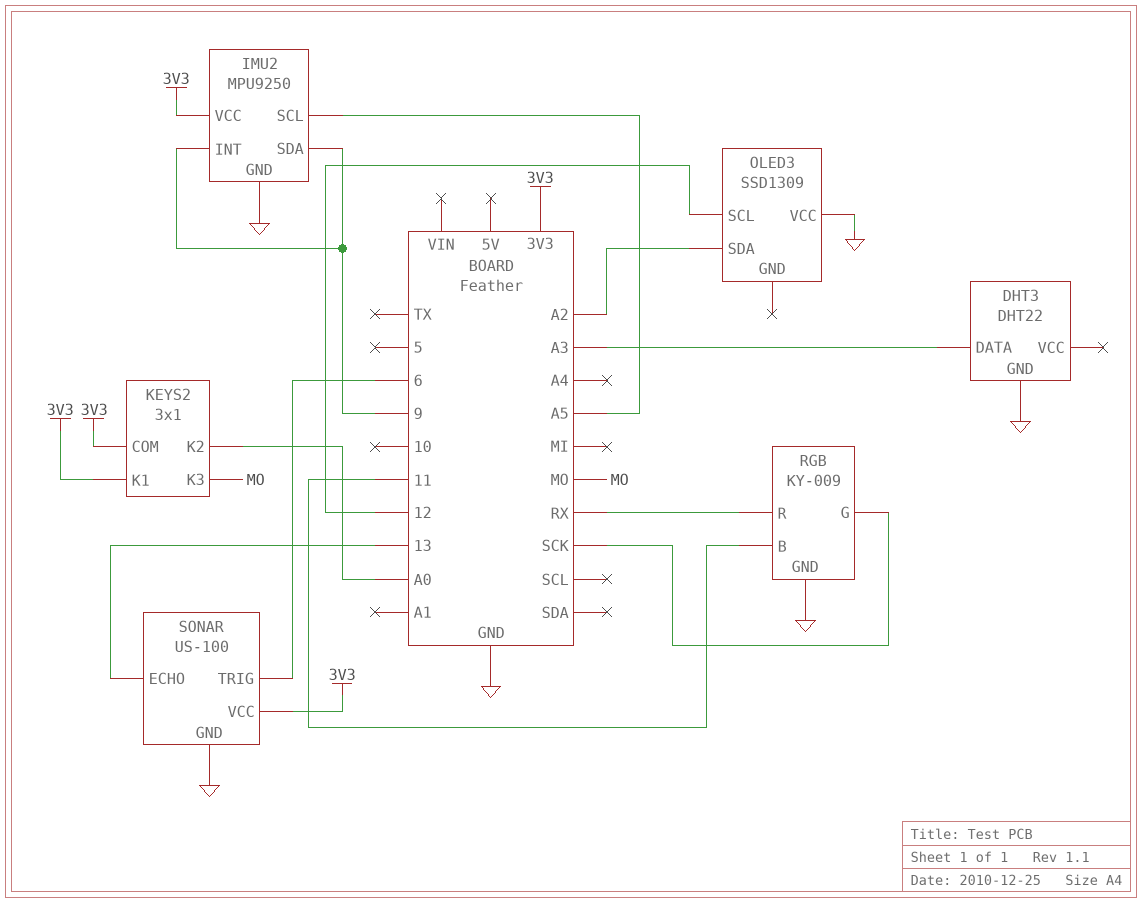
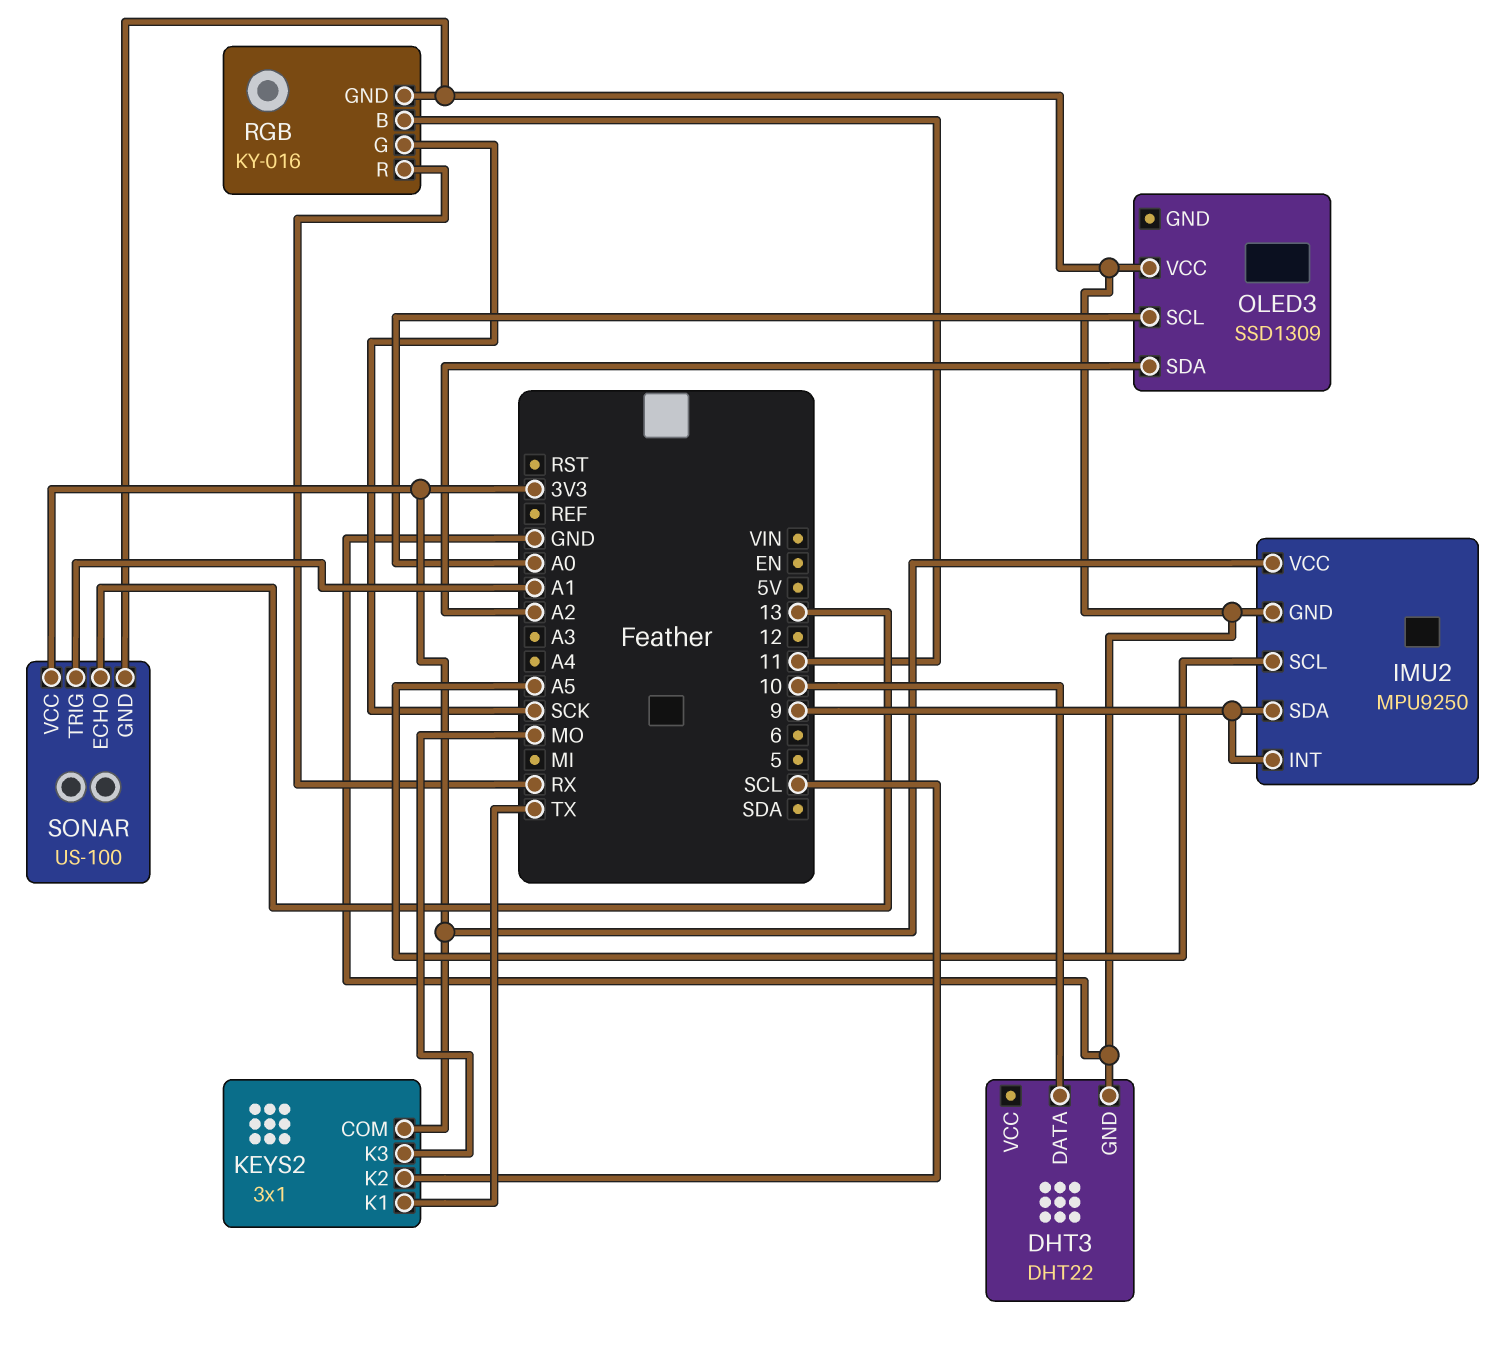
DHT3 pin DATA: A3 -> 10
KEYS2 pin K1: 3V3 -> TX
KEYS2 pin K2: A0 -> SCL
OLED3 pin SCL: 12 -> A0
RGB: KY-009 -> KY-016
SONAR pin TRIG: 6 -> A1

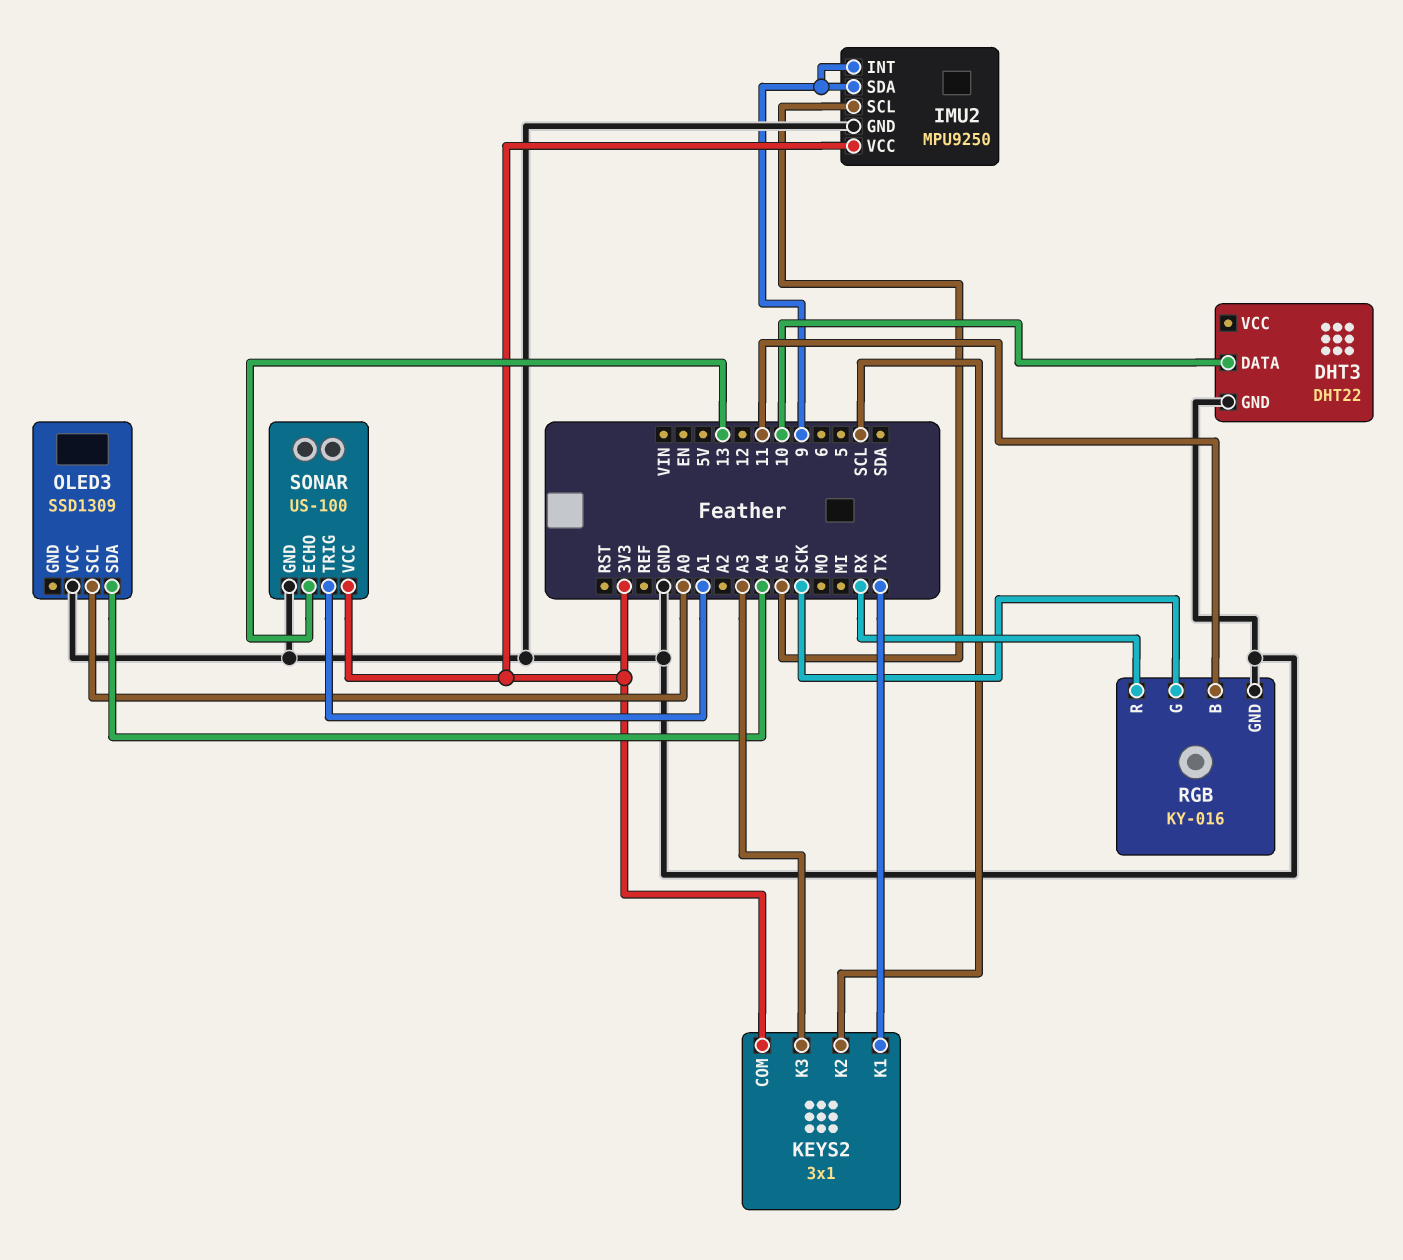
KEYS2 pin K3: MO -> A3
OLED3 pin SDA: A2 -> A4

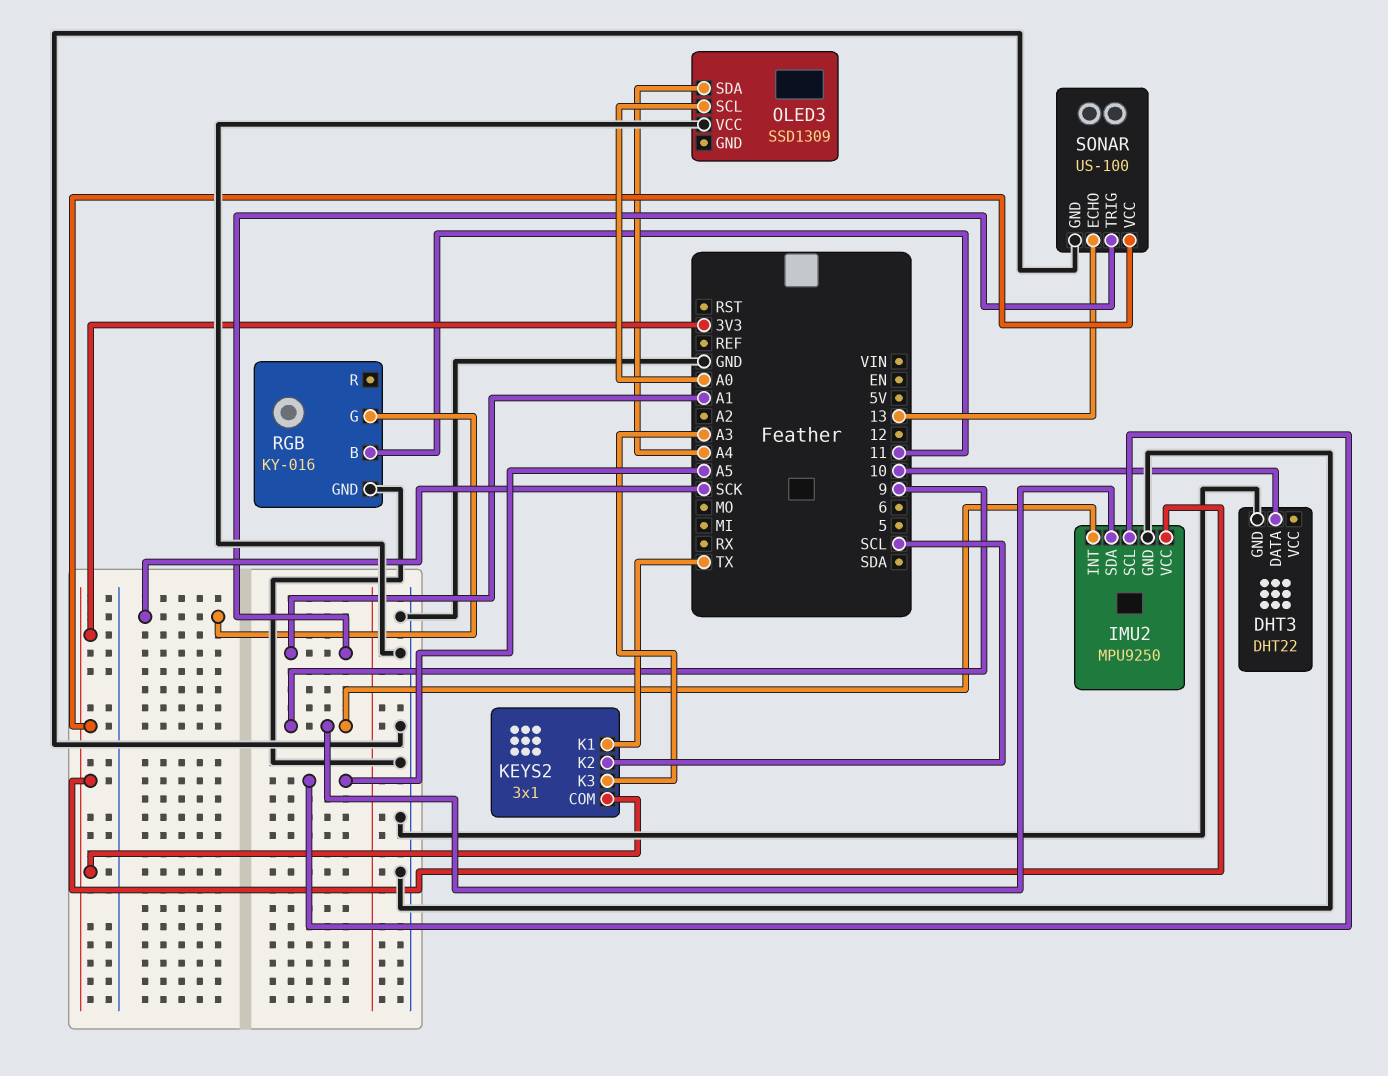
RGB pin R: RX -> none

